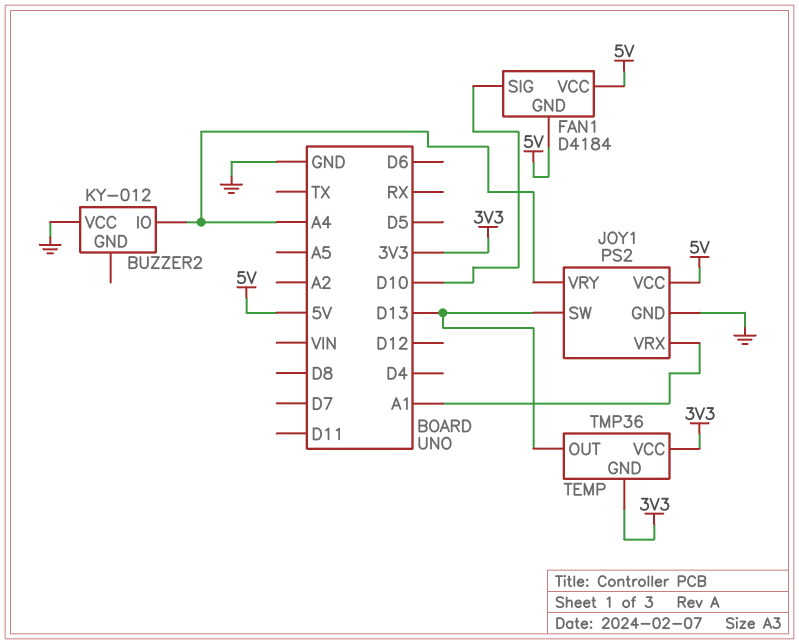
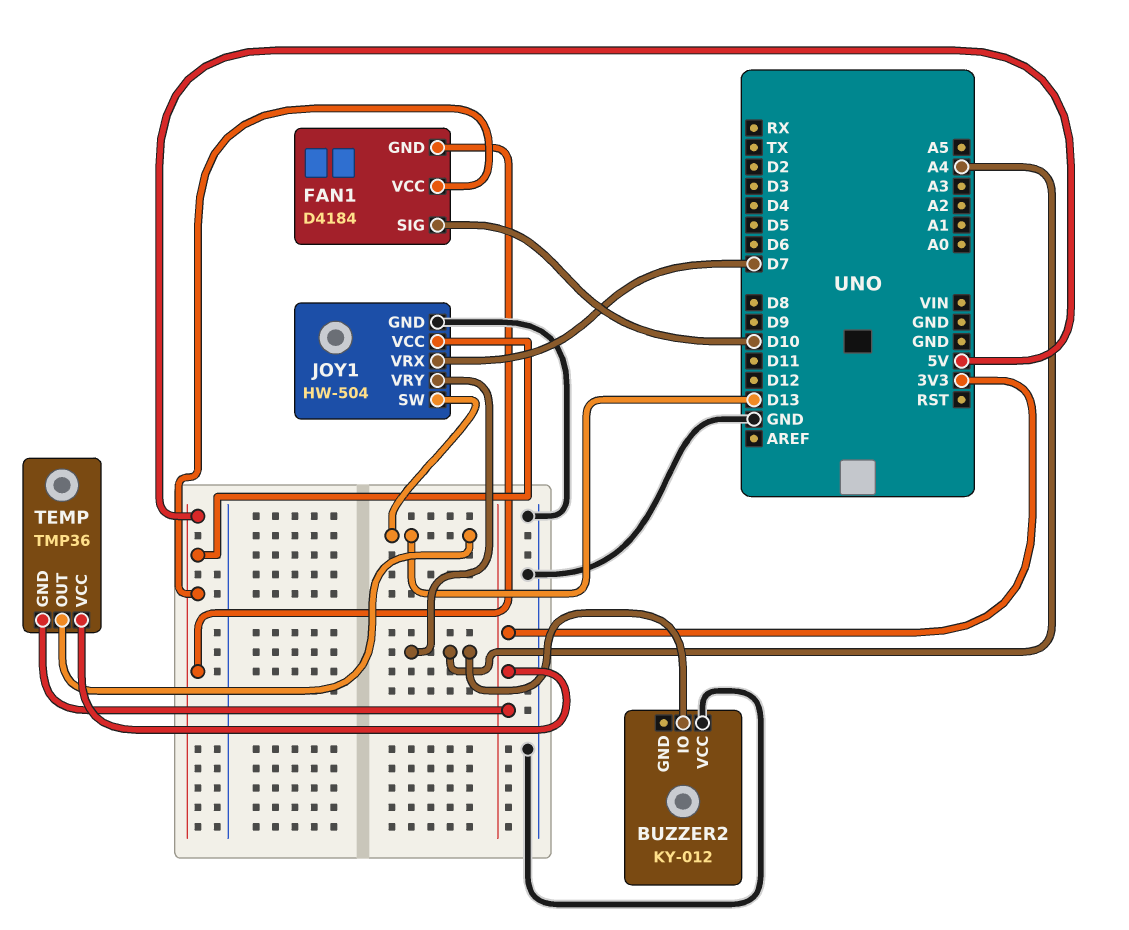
JOY1: PS2 -> HW-504
JOY1 pin VRX: A1 -> D7

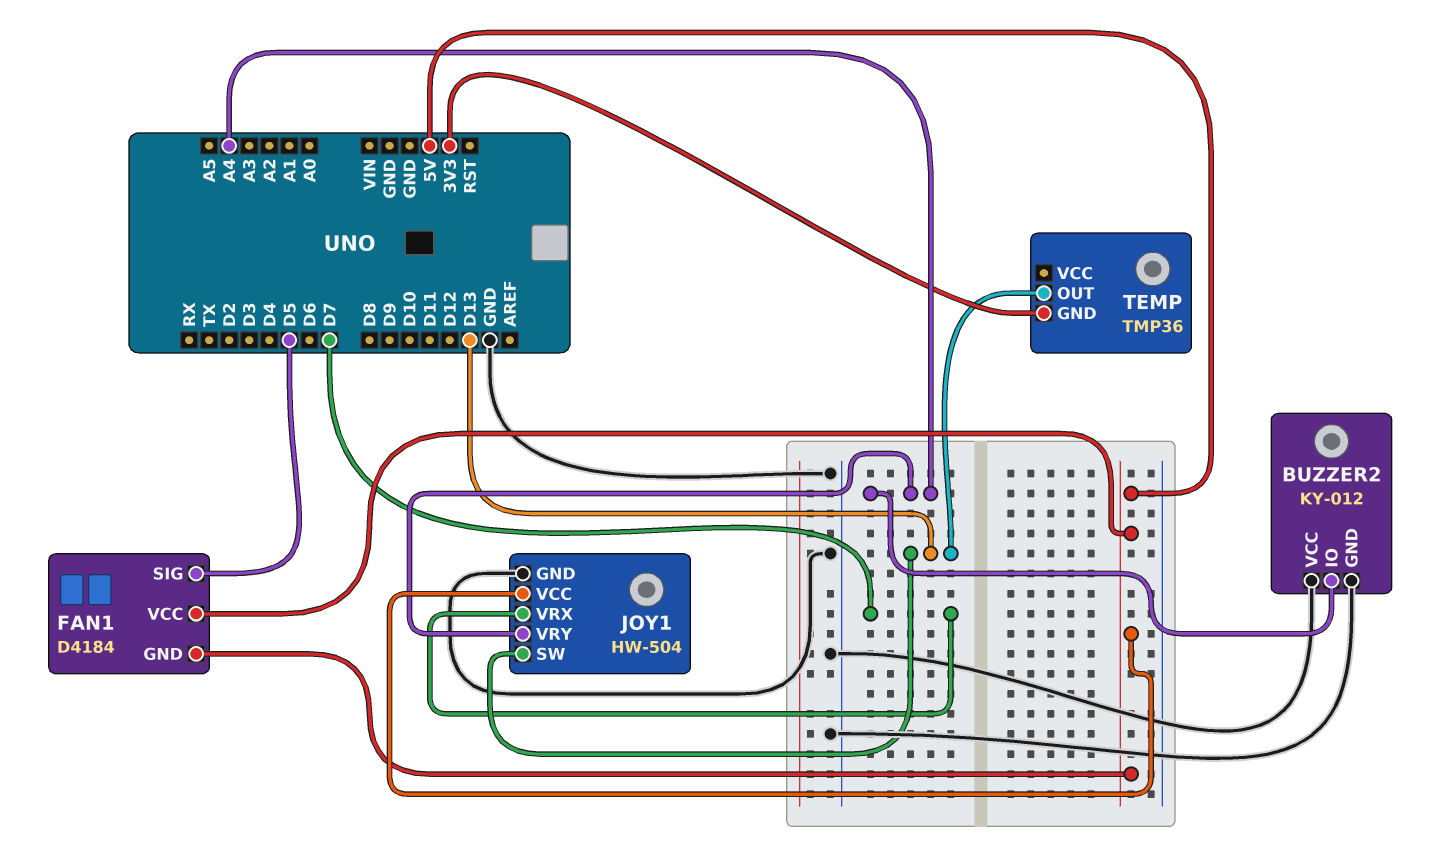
BUZZER2 pin GND: none -> GND
FAN1 pin SIG: D10 -> D5
TEMP pin VCC: 3V3 -> none

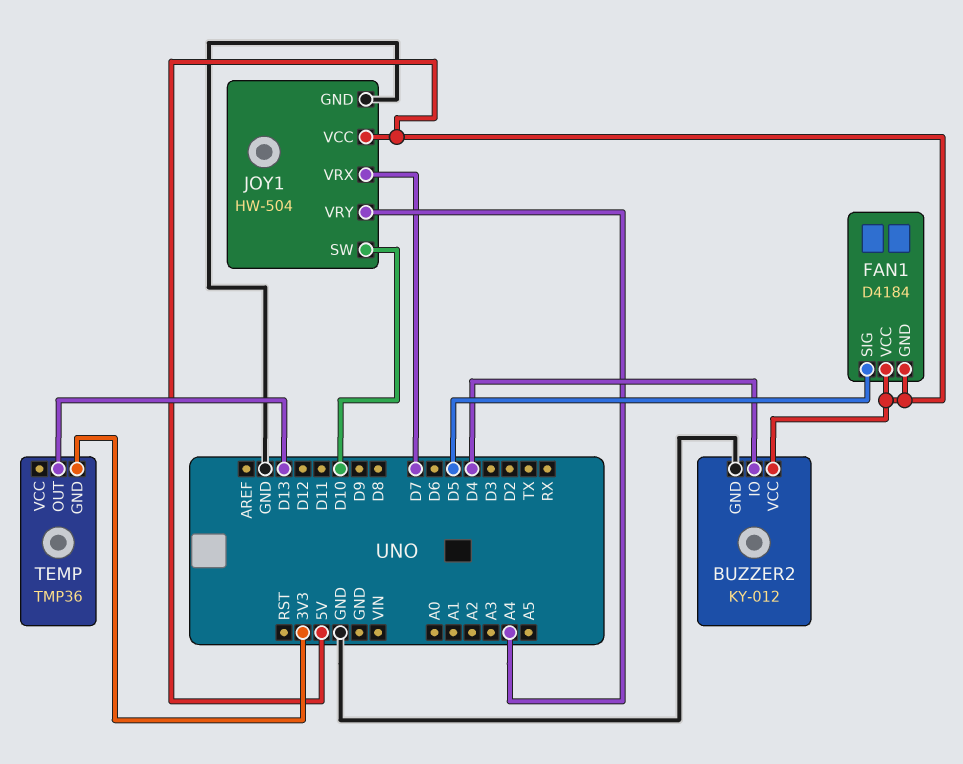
BUZZER2 pin IO: A4 -> D4
BUZZER2 pin VCC: GND -> 5V
JOY1 pin SW: D13 -> D10

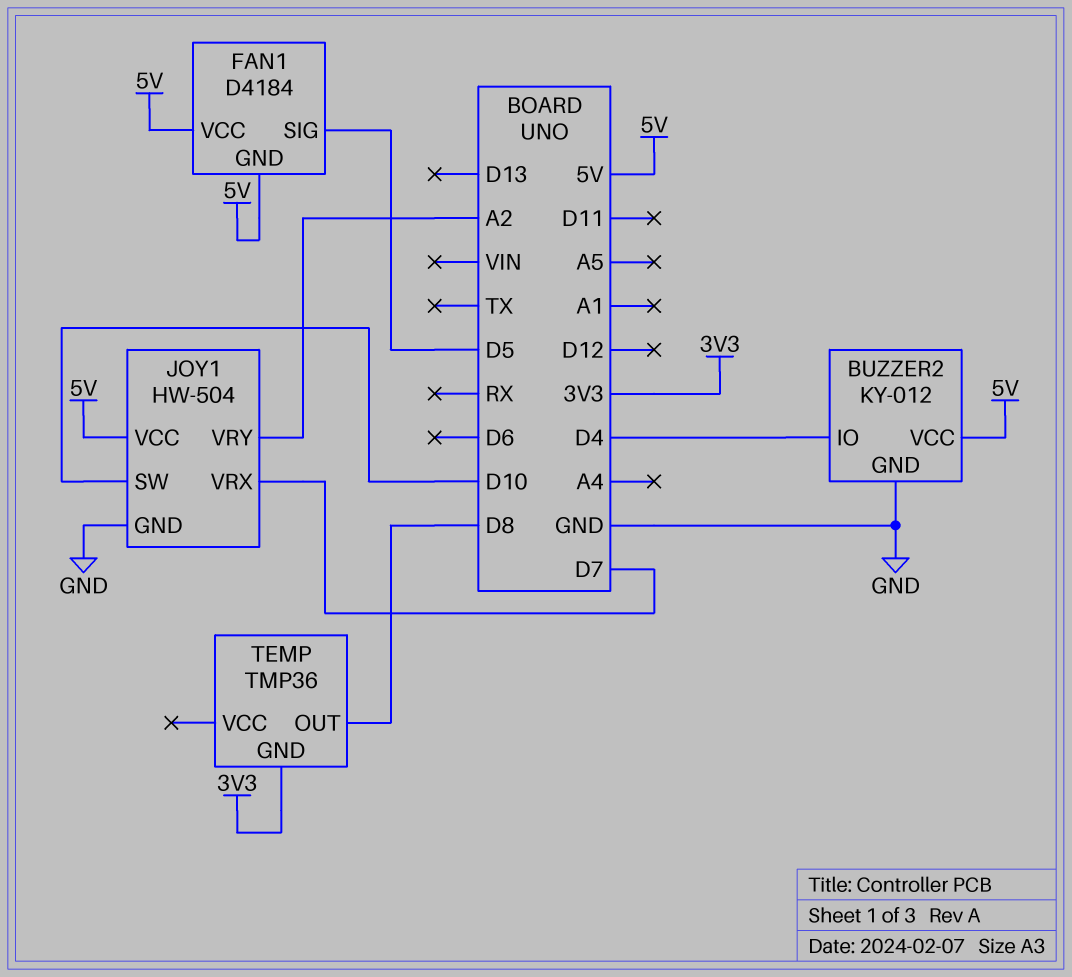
JOY1 pin VRY: A4 -> A2
TEMP pin OUT: D13 -> D8

